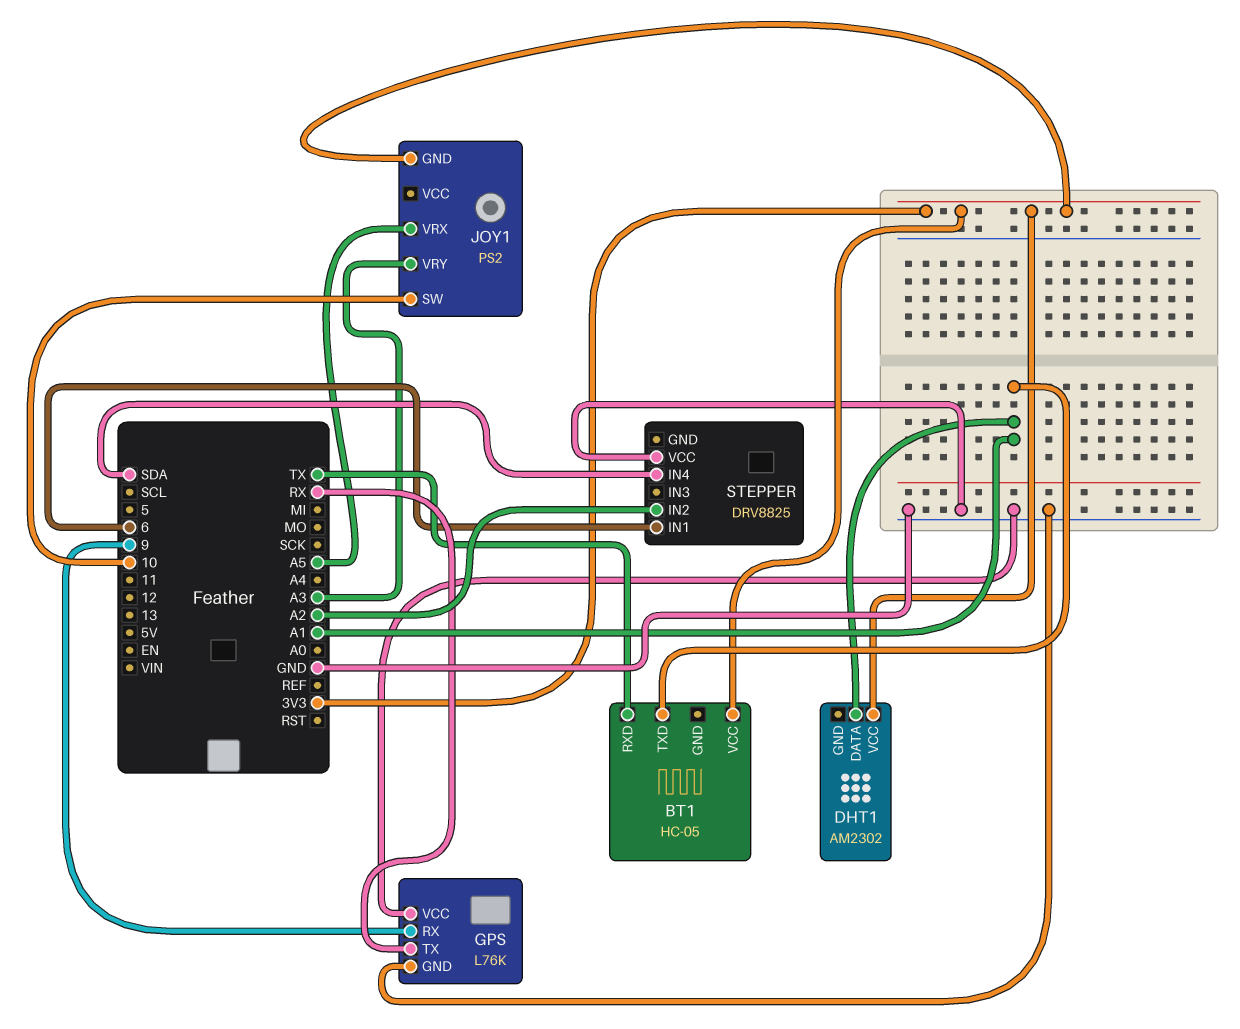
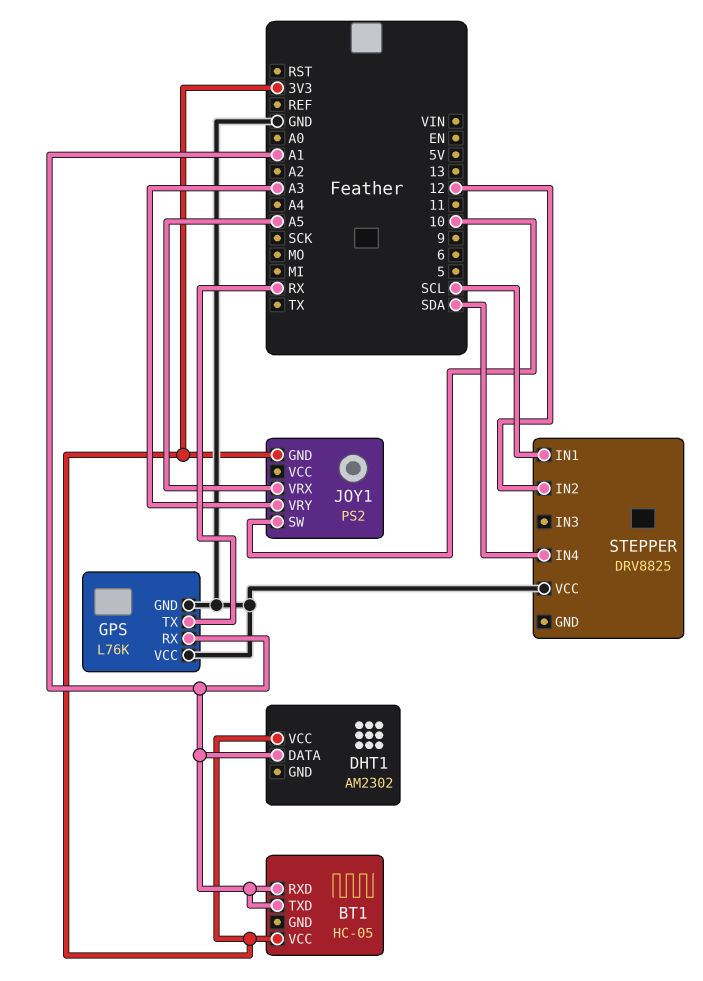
BT1 pin RXD: TX -> A1
GPS pin RX: 9 -> A1
STEPPER pin IN1: 6 -> SCL
STEPPER pin IN2: A2 -> 12

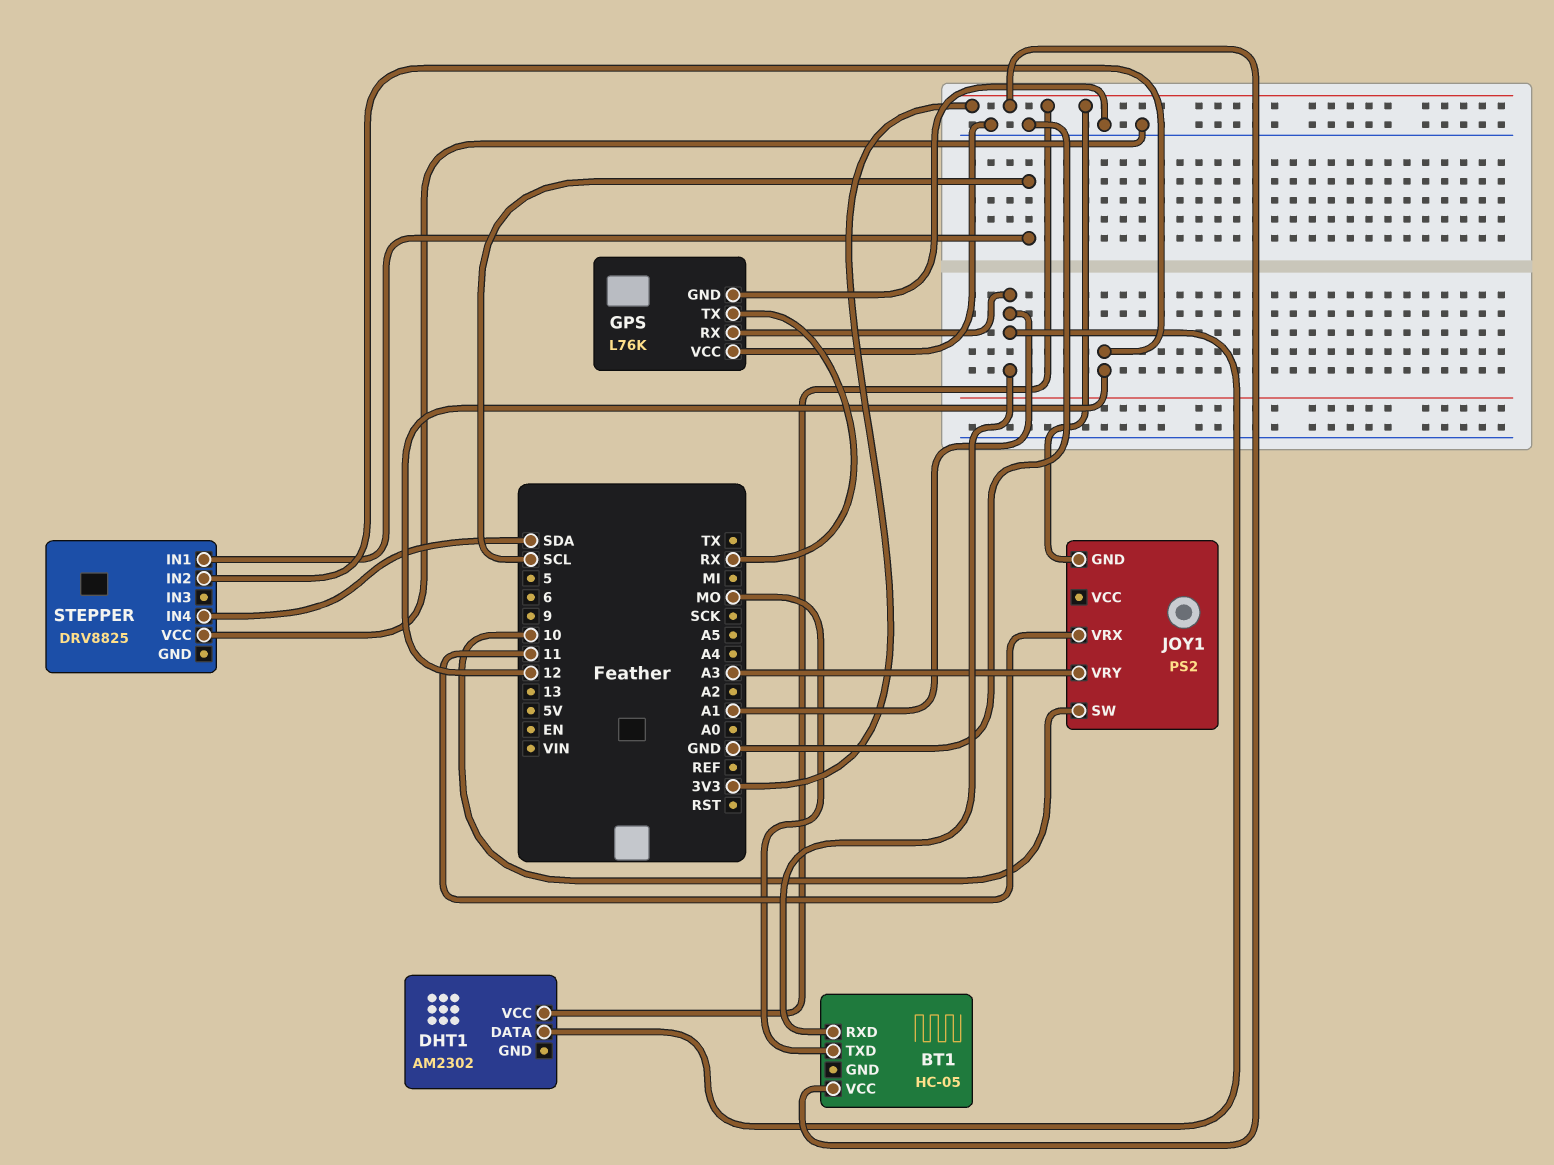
BT1 pin TXD: A1 -> MO
JOY1 pin VRX: A5 -> 11

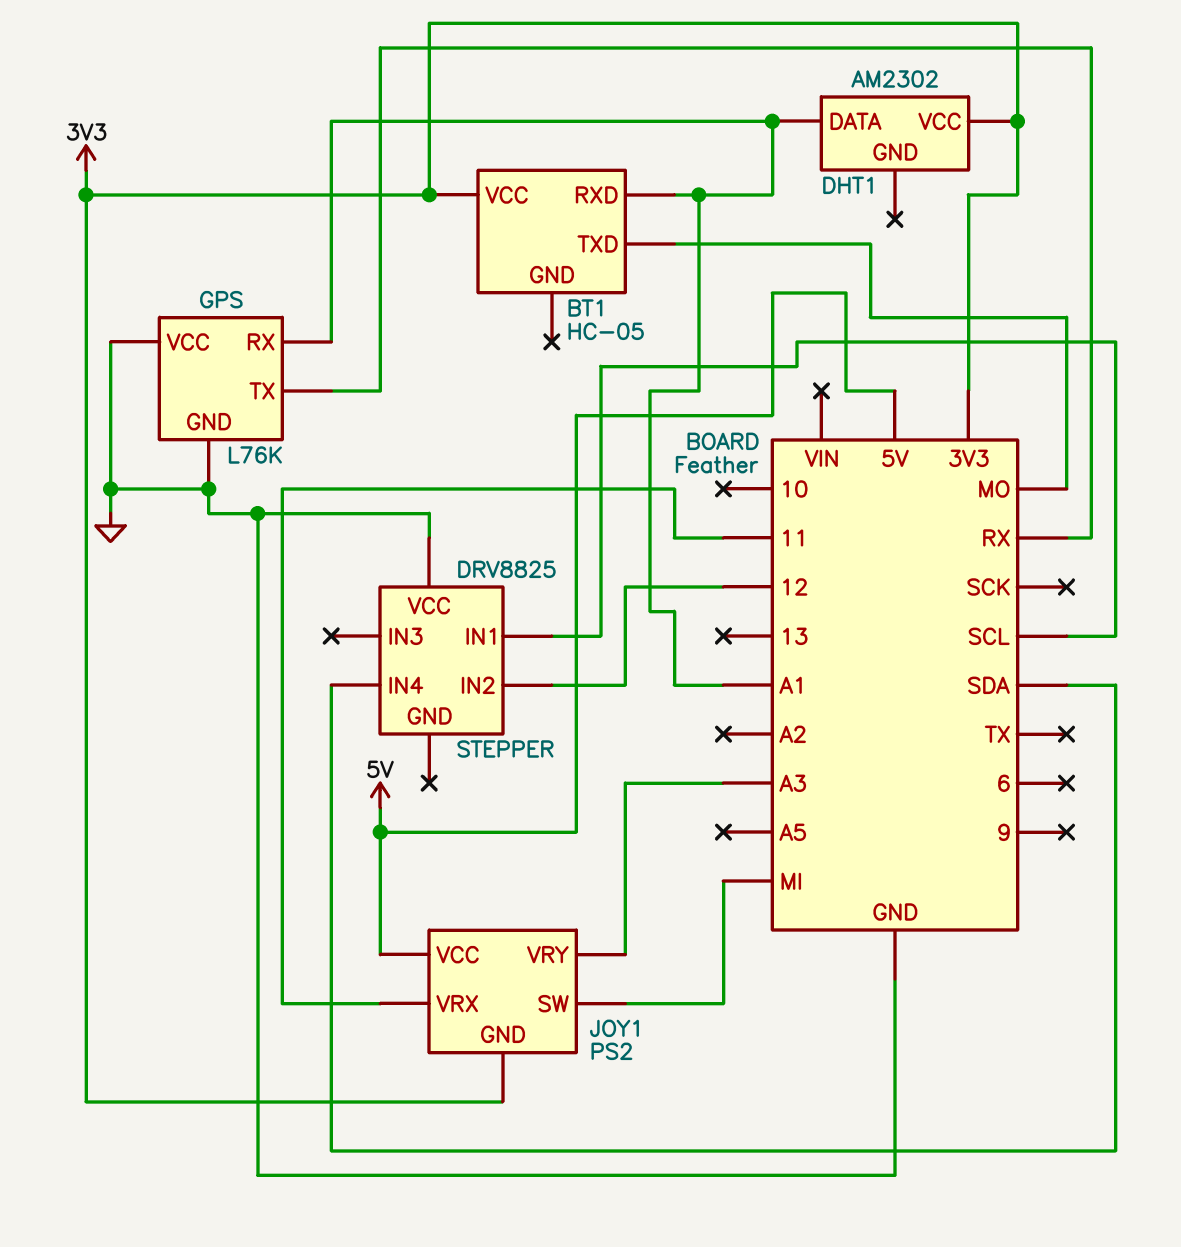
JOY1 pin SW: 10 -> MI
JOY1 pin VCC: none -> 5V

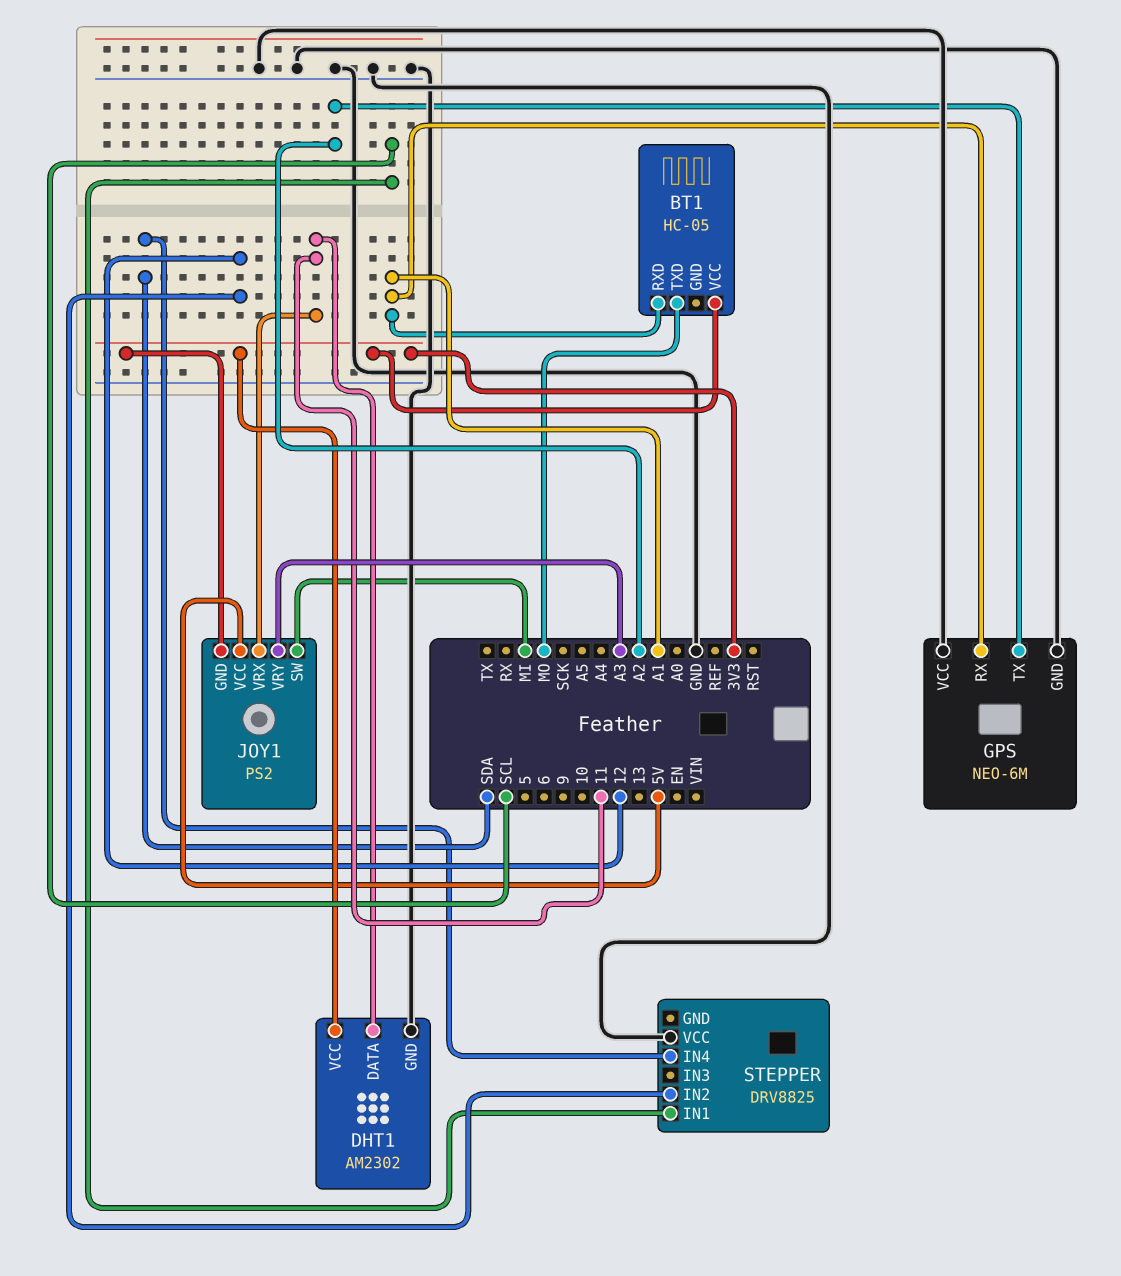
DHT1 pin DATA: A1 -> 11
DHT1 pin GND: none -> GND
GPS: L76K -> NEO-6M
GPS pin TX: RX -> A2

